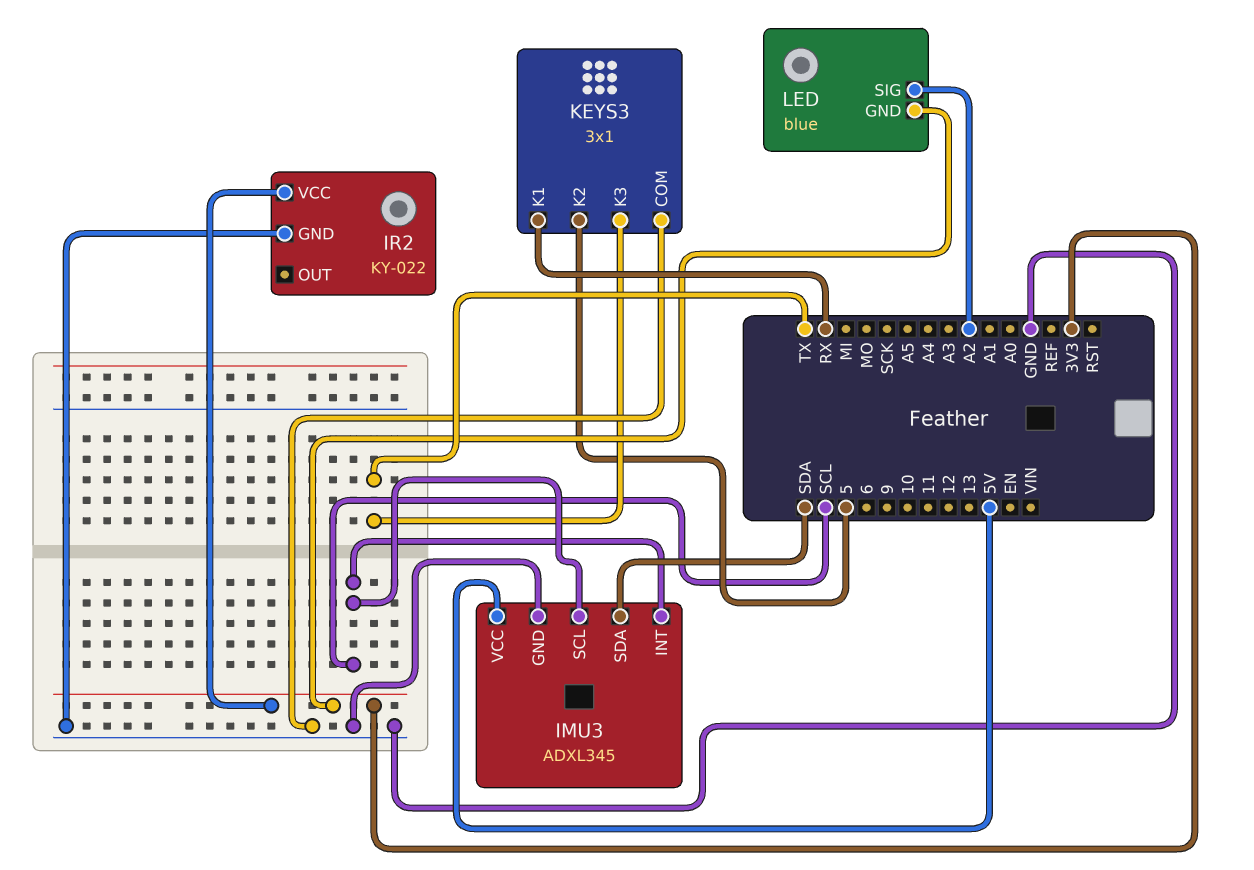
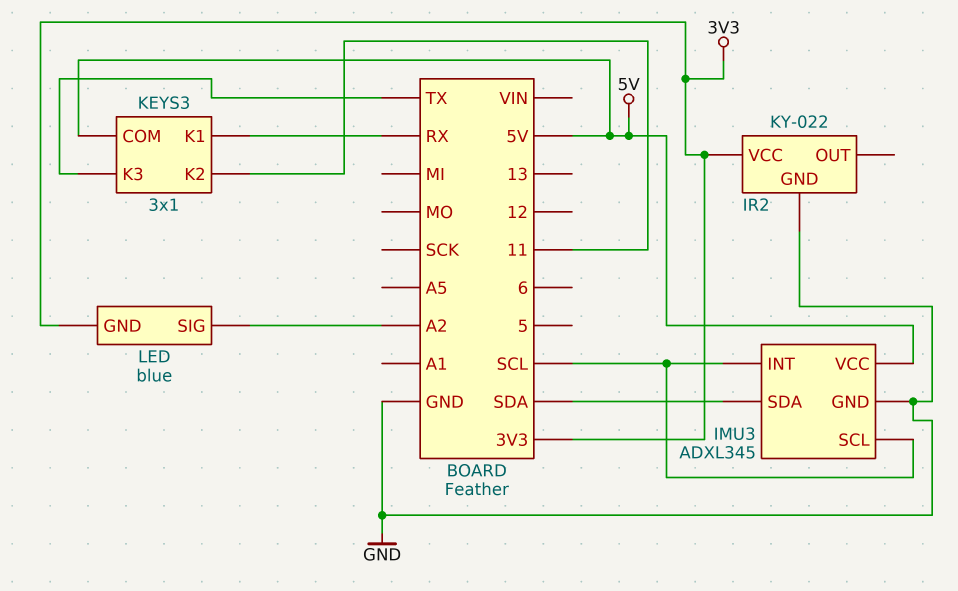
KEYS3 pin COM: GND -> 5V
KEYS3 pin K2: 5 -> 11

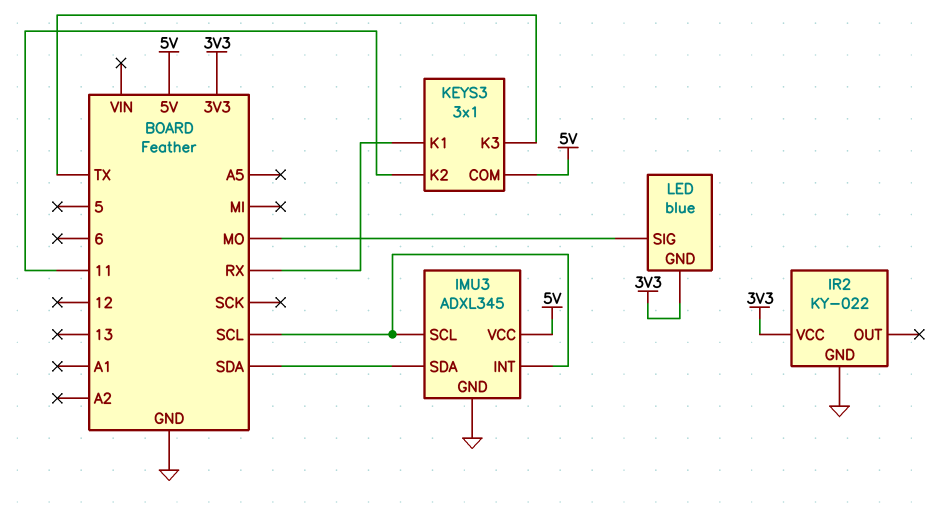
LED pin SIG: A2 -> MO

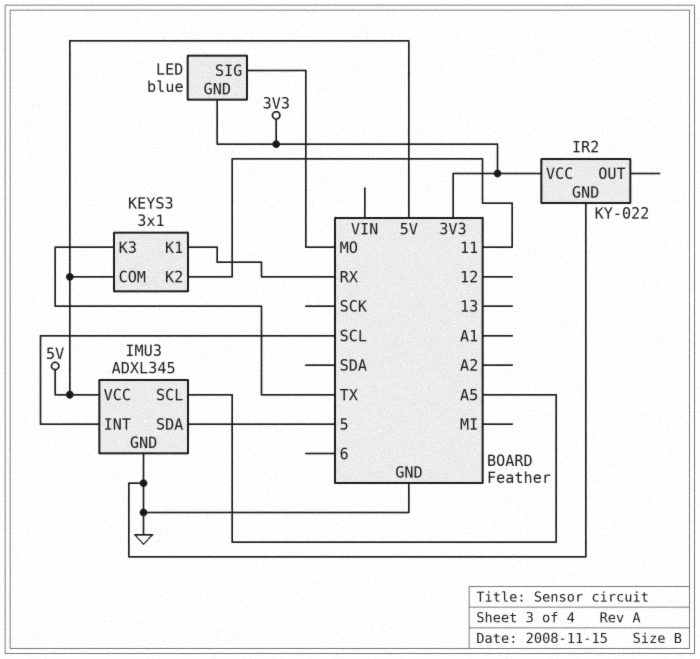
IMU3 pin SCL: SCL -> A5
IMU3 pin SDA: SDA -> 5

